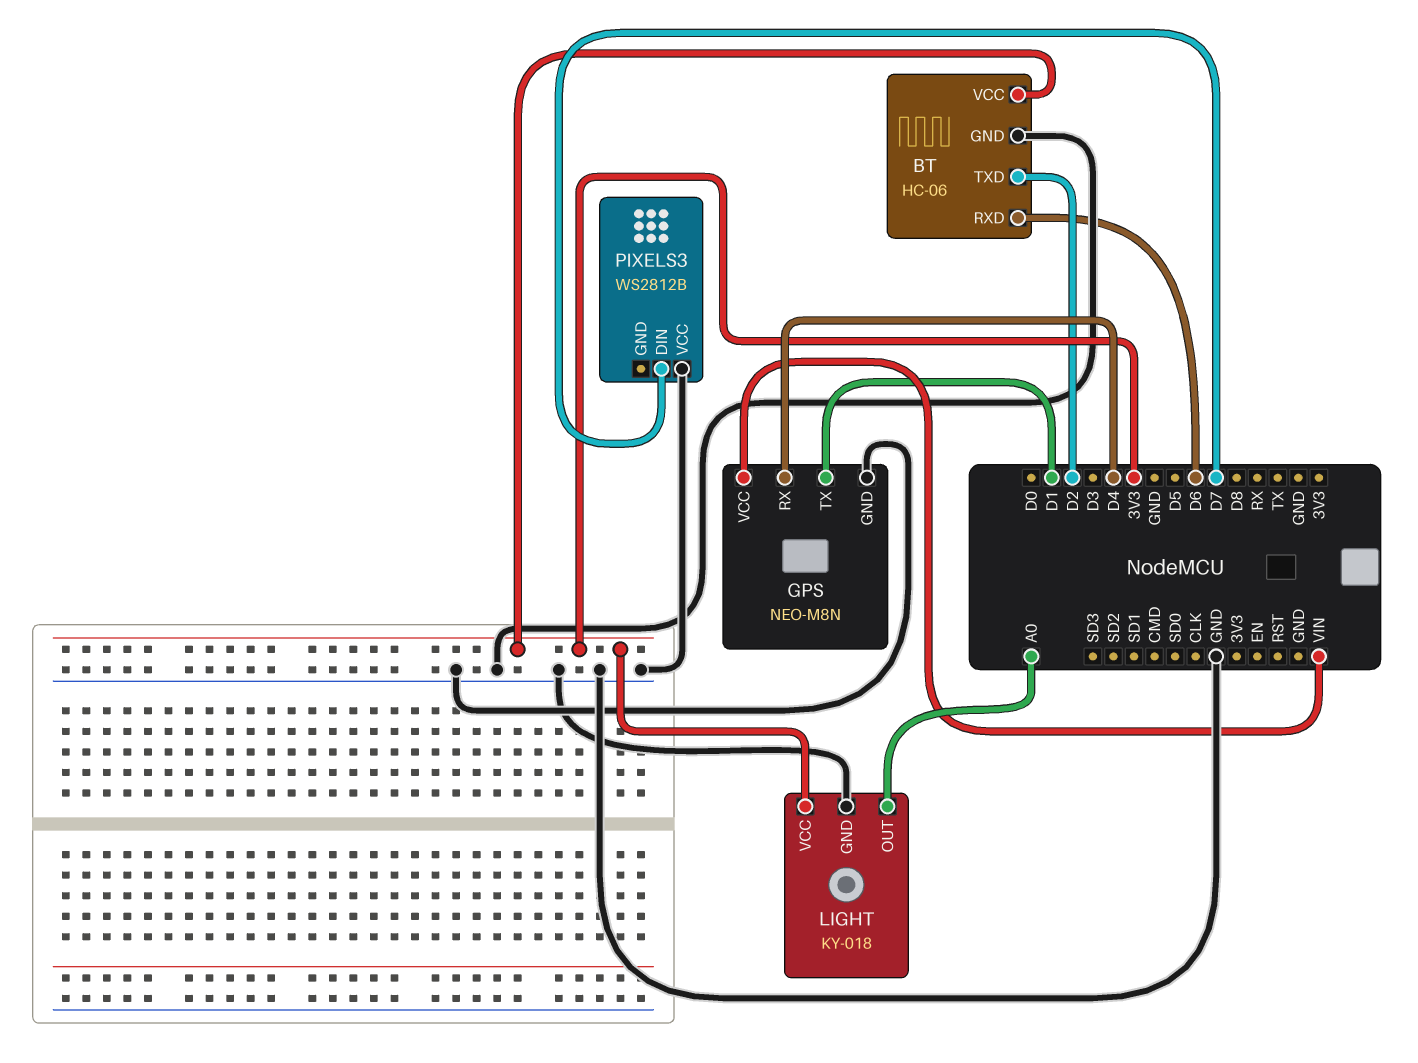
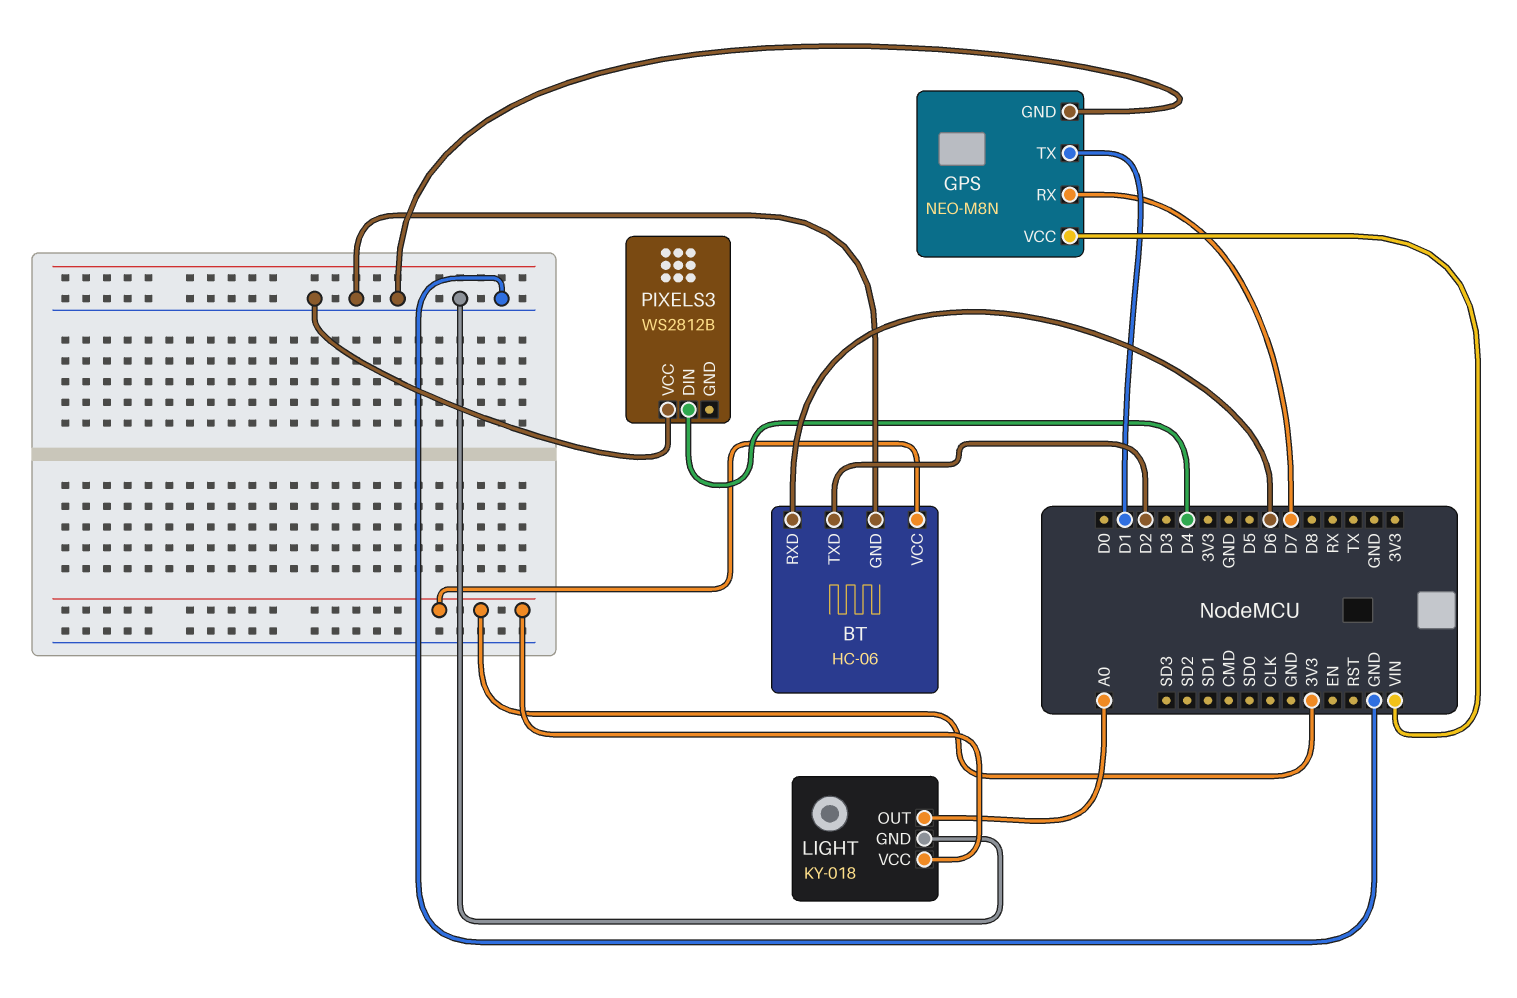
GPS pin RX: D4 -> D7
PIXELS3 pin DIN: D7 -> D4

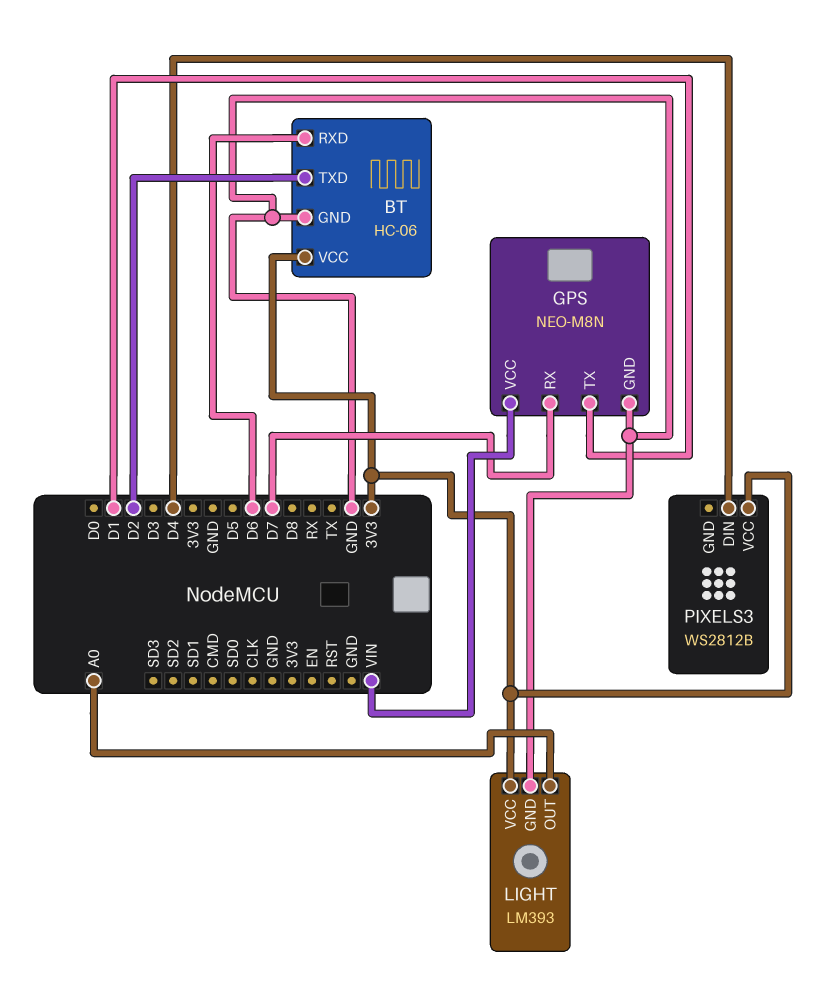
LIGHT: KY-018 -> LM393
PIXELS3 pin VCC: GND -> 3V3

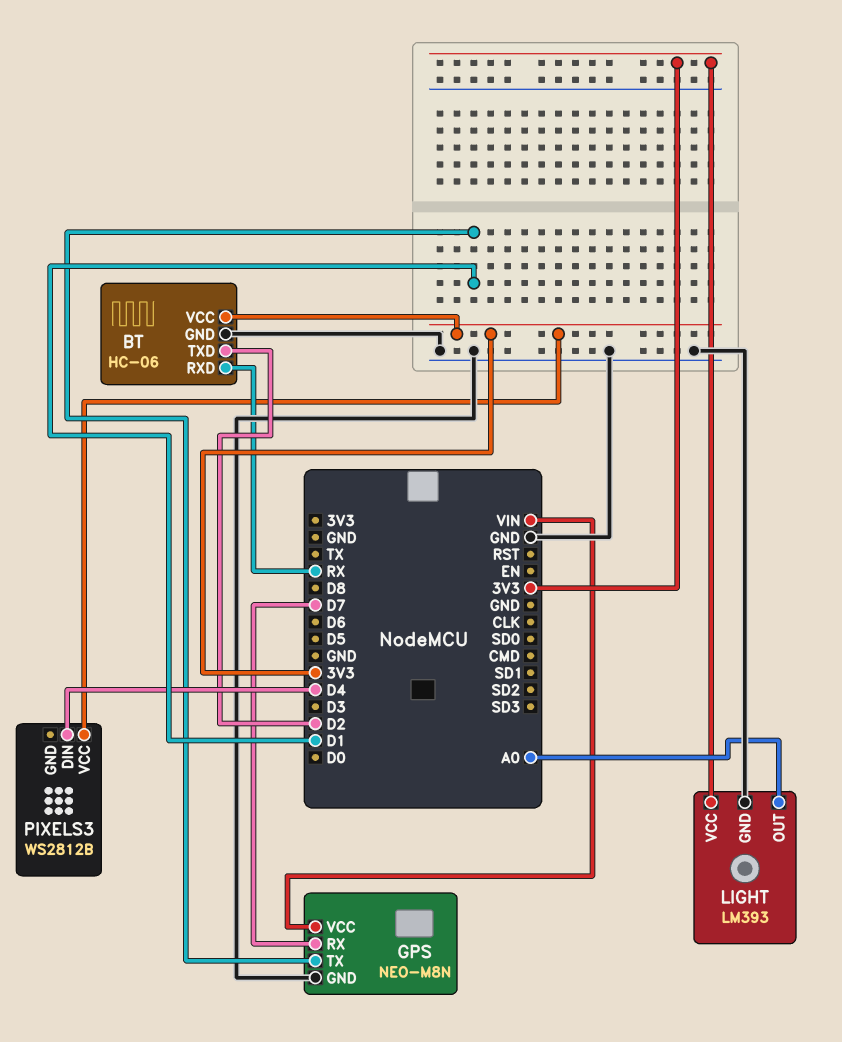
BT pin RXD: D6 -> RX

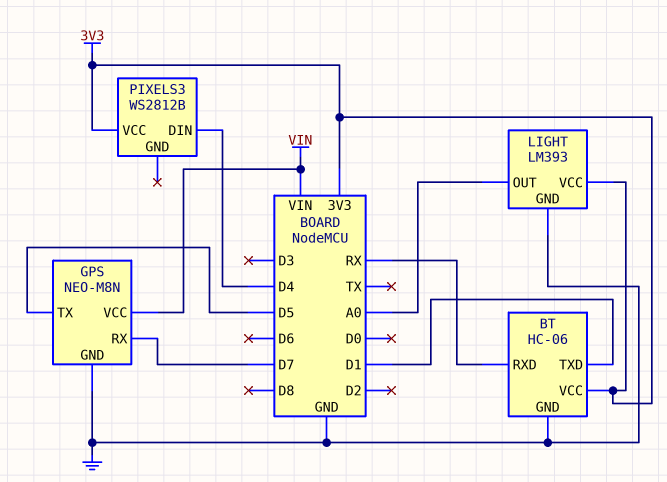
BT pin TXD: D2 -> D1
GPS pin TX: D1 -> D5

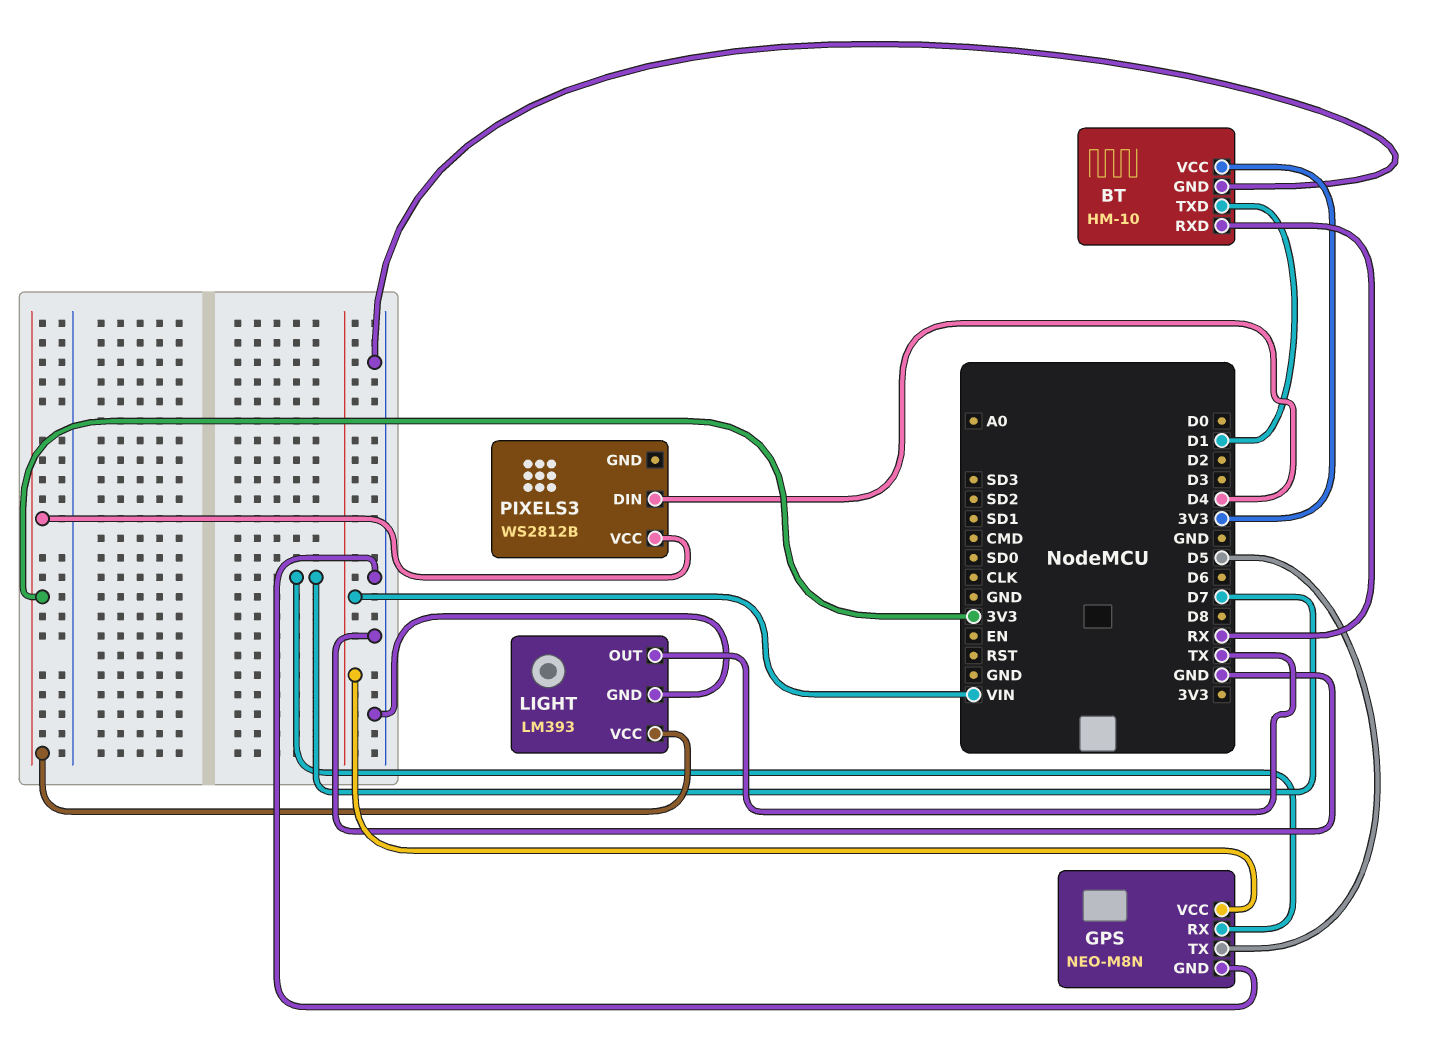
BT: HC-06 -> HM-10
LIGHT pin OUT: A0 -> TX

